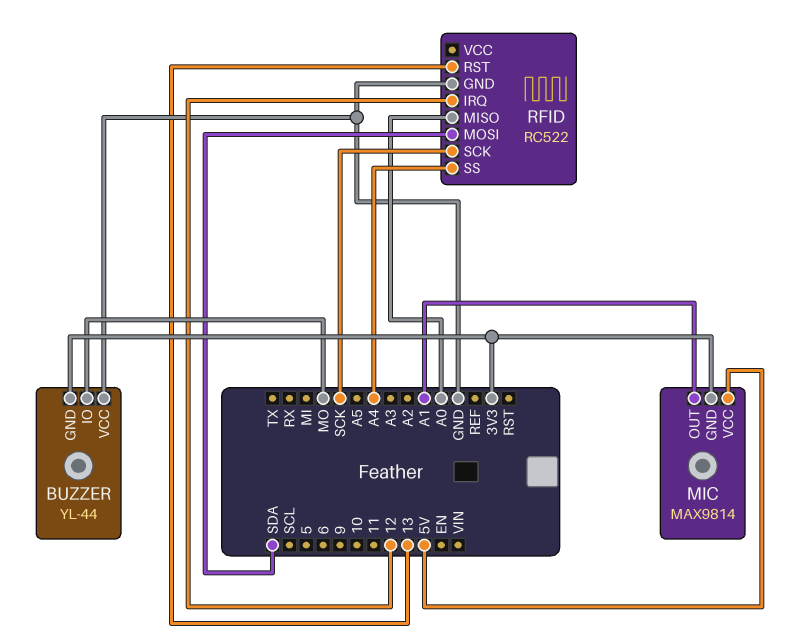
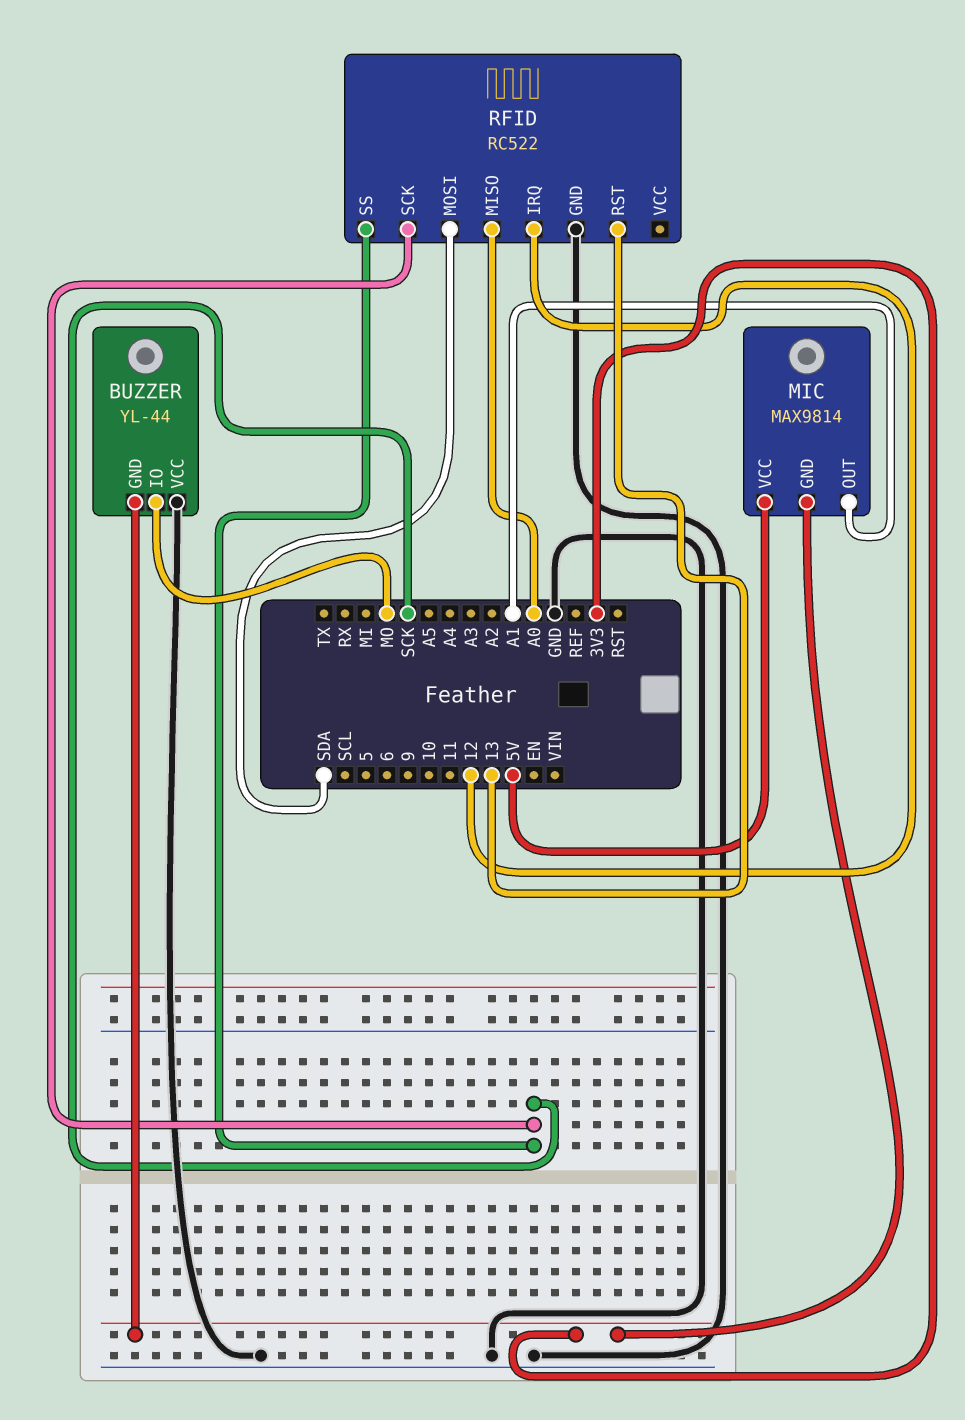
RFID pin SS: A4 -> SCK

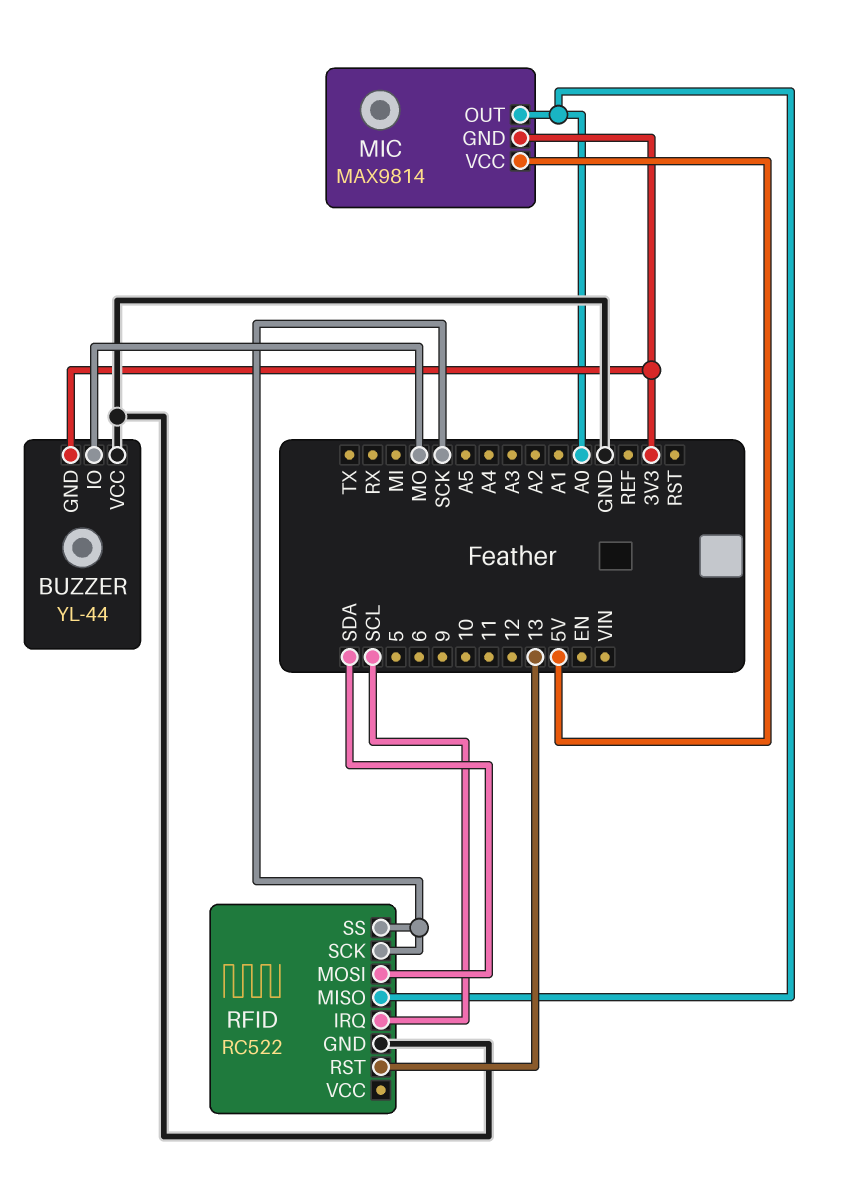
MIC pin OUT: A1 -> A0
RFID pin IRQ: 12 -> SCL

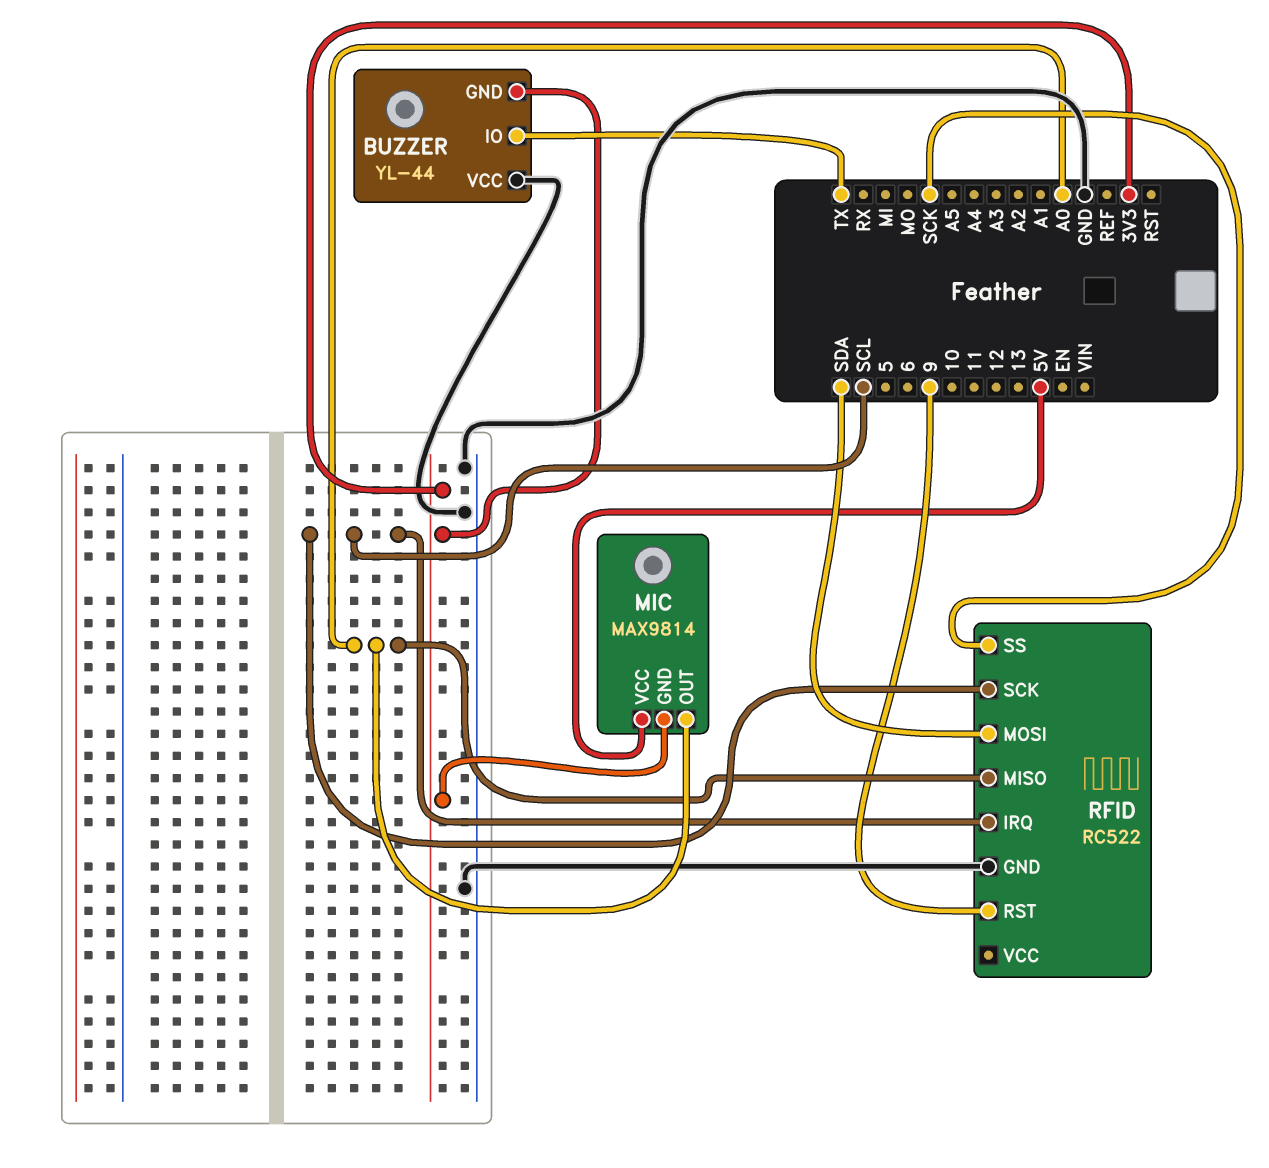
BUZZER pin IO: MO -> TX
RFID pin RST: 13 -> 9
RFID pin SCK: SCK -> SCL

